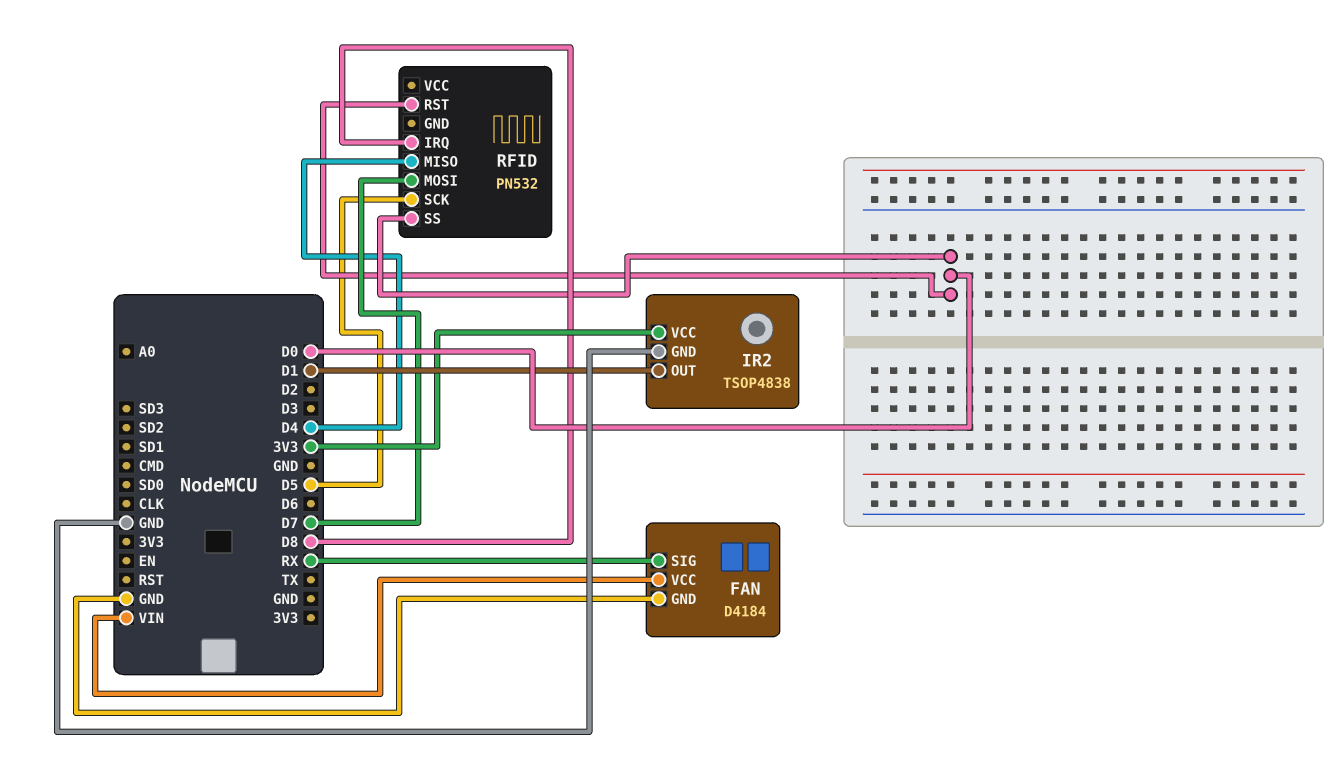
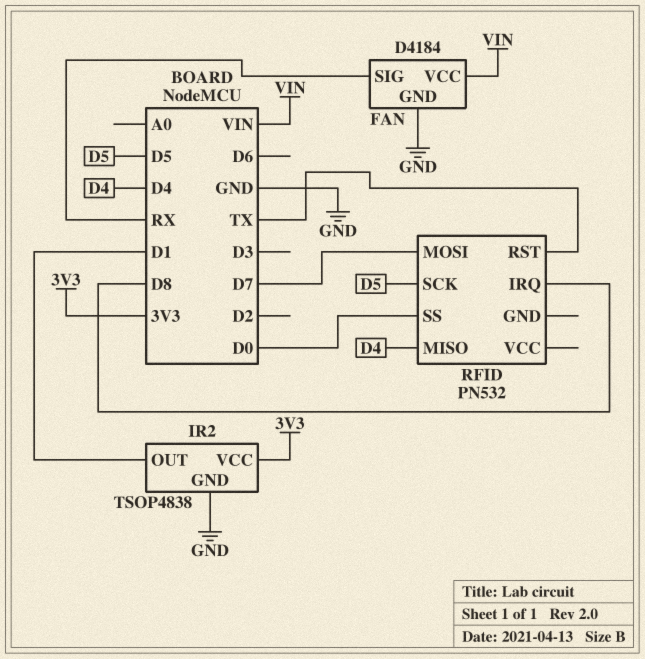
RFID pin RST: D0 -> TX

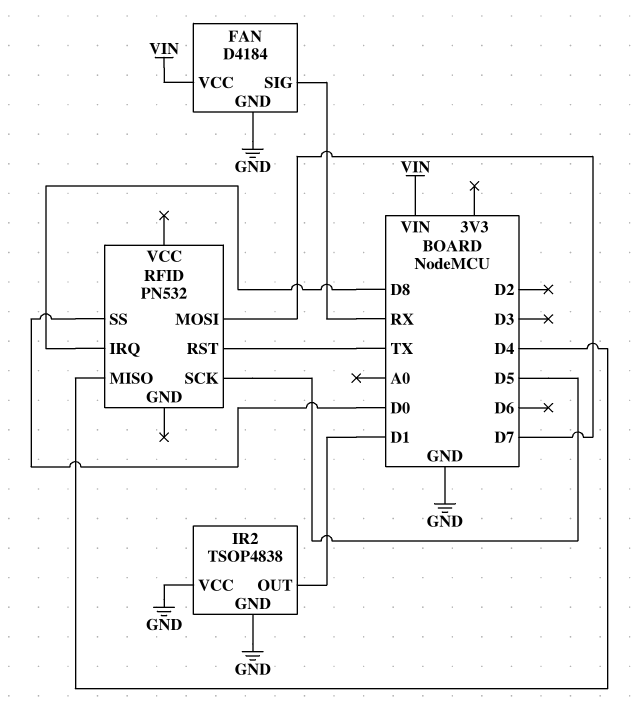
IR2 pin VCC: 3V3 -> GND

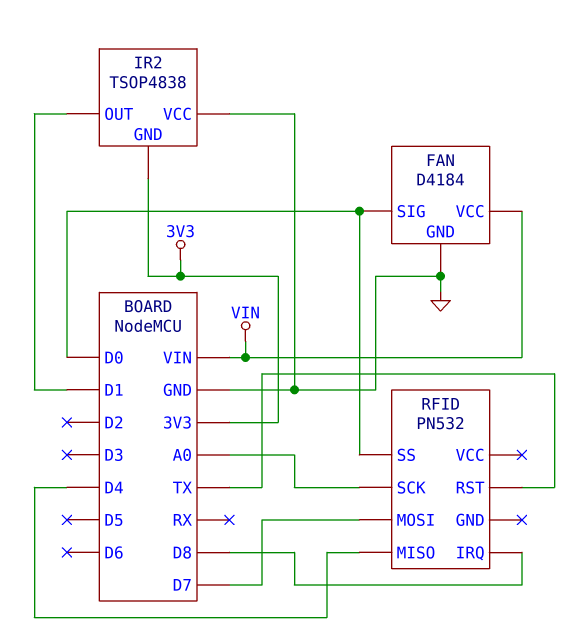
FAN pin SIG: RX -> D0
IR2 pin GND: GND -> 3V3
RFID pin SCK: D5 -> A0

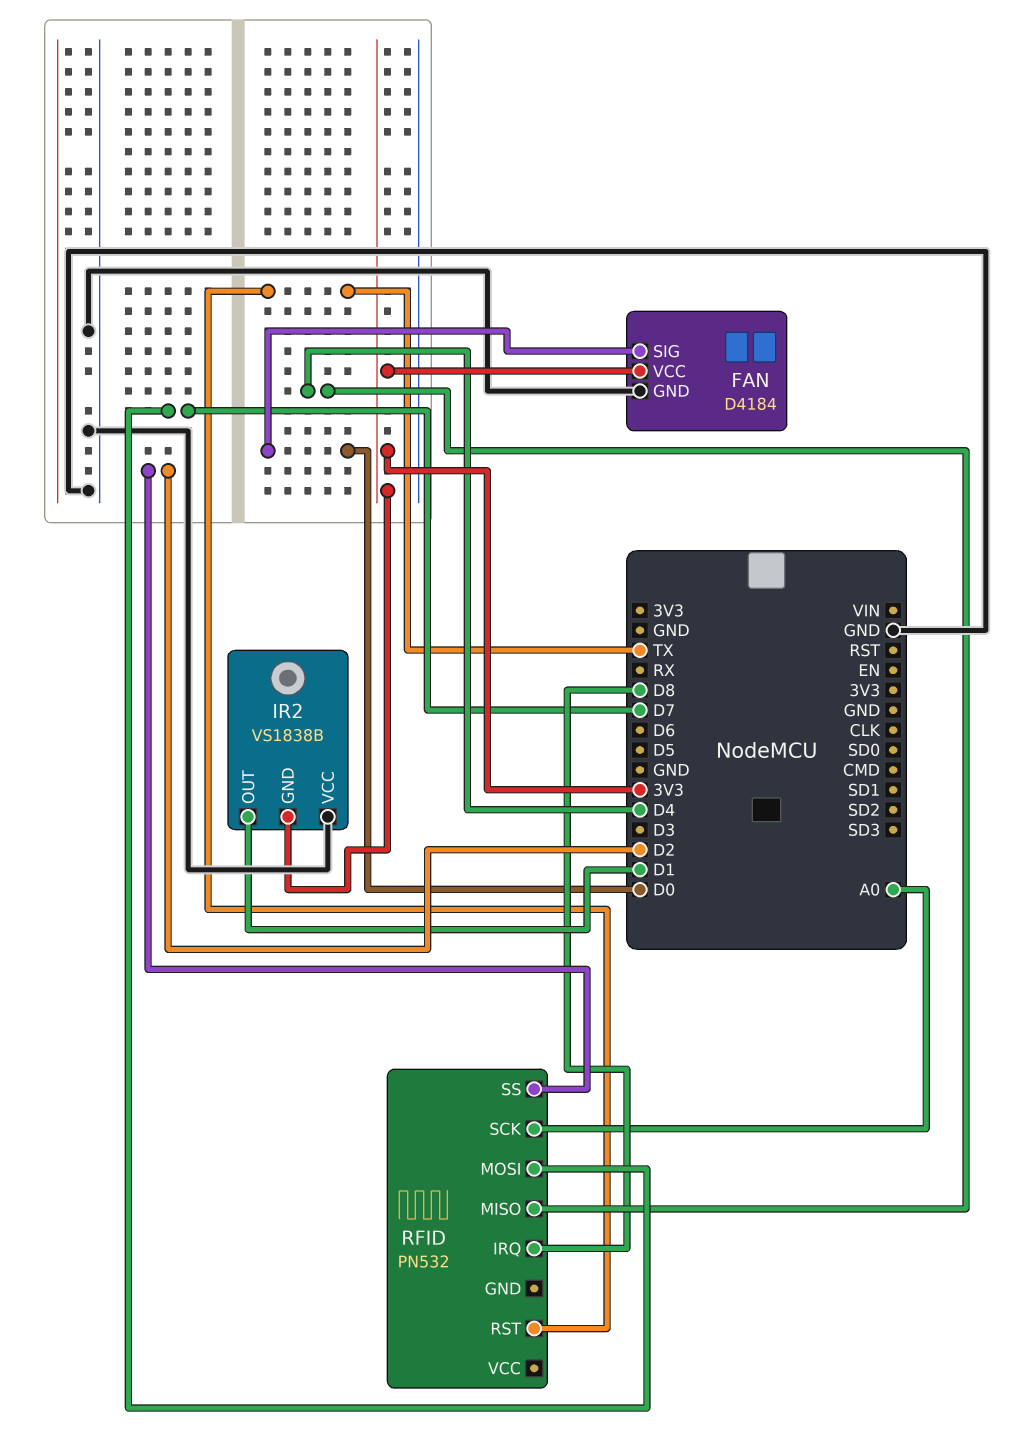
FAN pin VCC: VIN -> 3V3
IR2: TSOP4838 -> VS1838B
RFID pin SS: D0 -> D2

